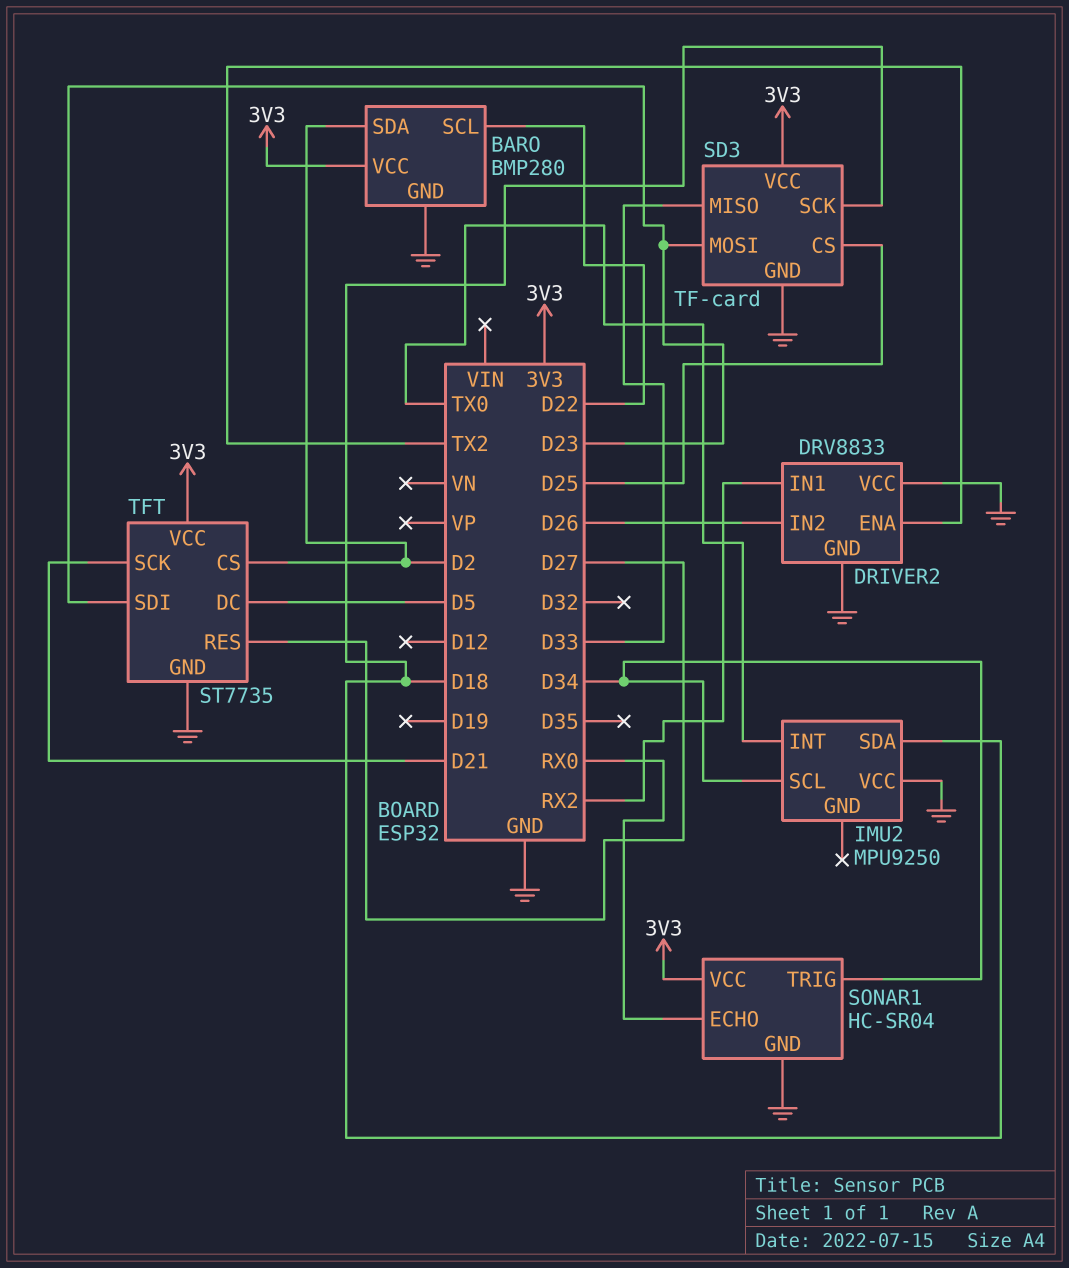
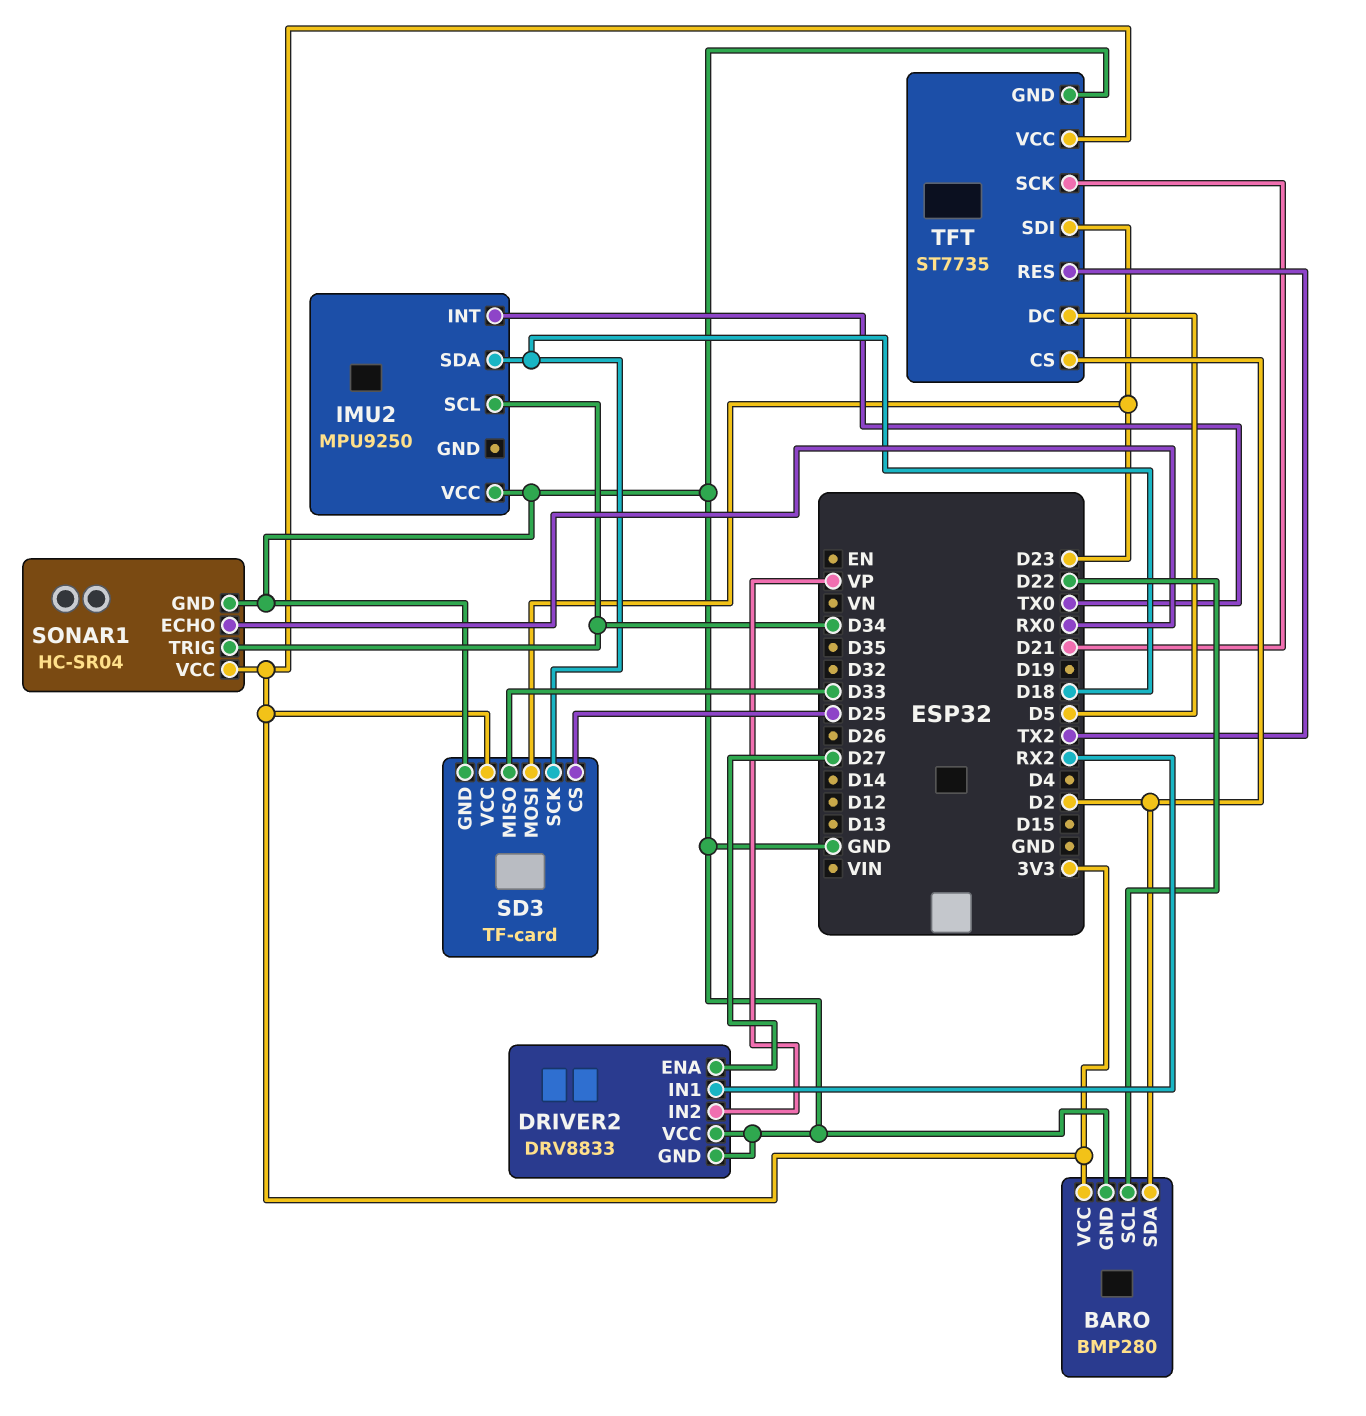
DRIVER2 pin ENA: TX2 -> D27
DRIVER2 pin IN2: D26 -> VP
TFT pin RES: D27 -> TX2

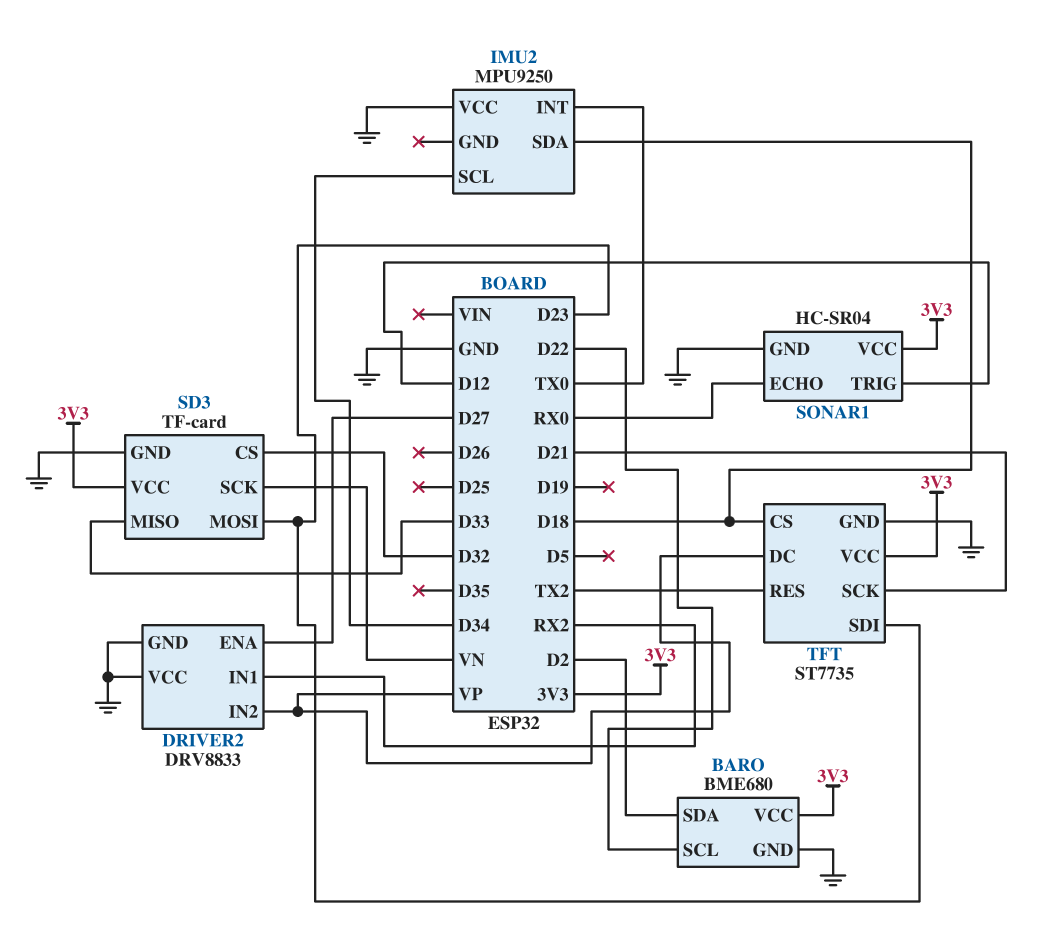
BARO: BMP280 -> BME680
SD3 pin CS: D25 -> D32
SD3 pin SCK: D18 -> VN
SONAR1 pin TRIG: D34 -> D12
TFT pin CS: D2 -> D18
TFT pin DC: D5 -> VP

